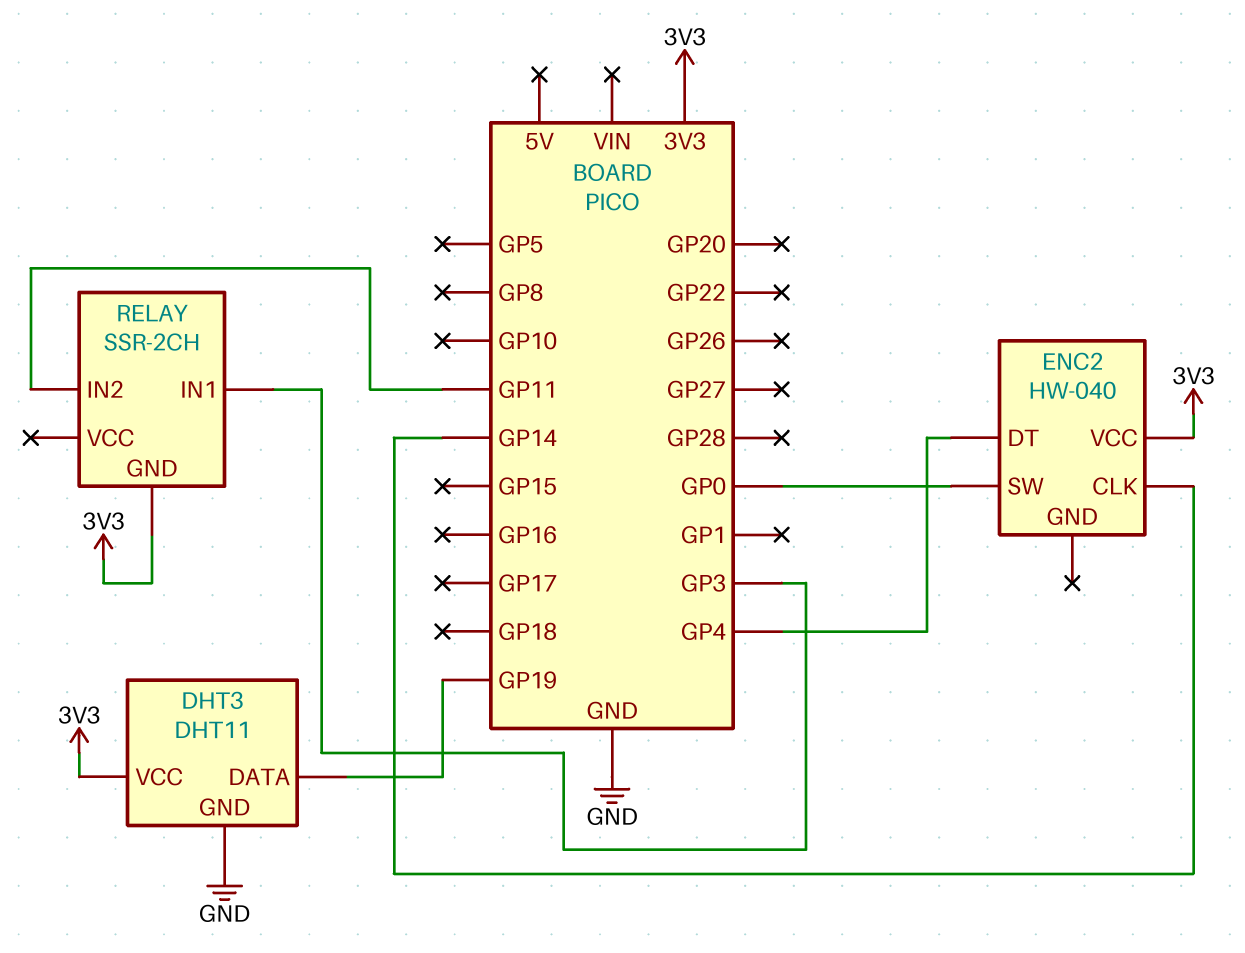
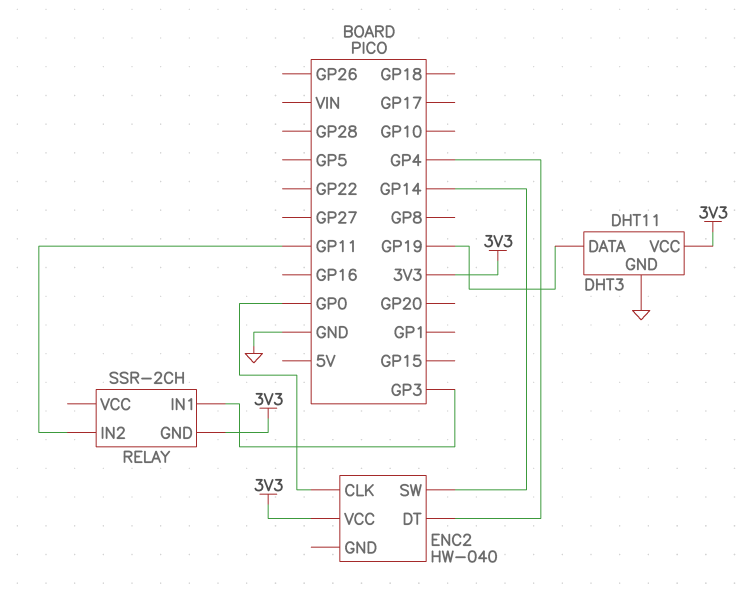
ENC2 pin CLK: GP14 -> GP0
ENC2 pin SW: GP0 -> GP14

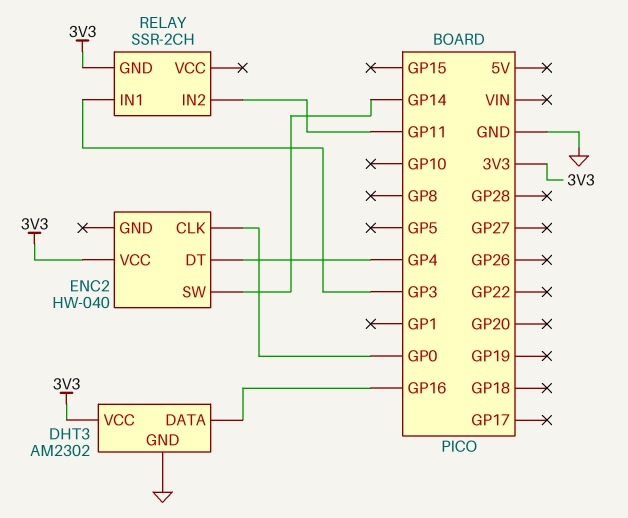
DHT3: DHT11 -> AM2302
DHT3 pin DATA: GP19 -> GP16

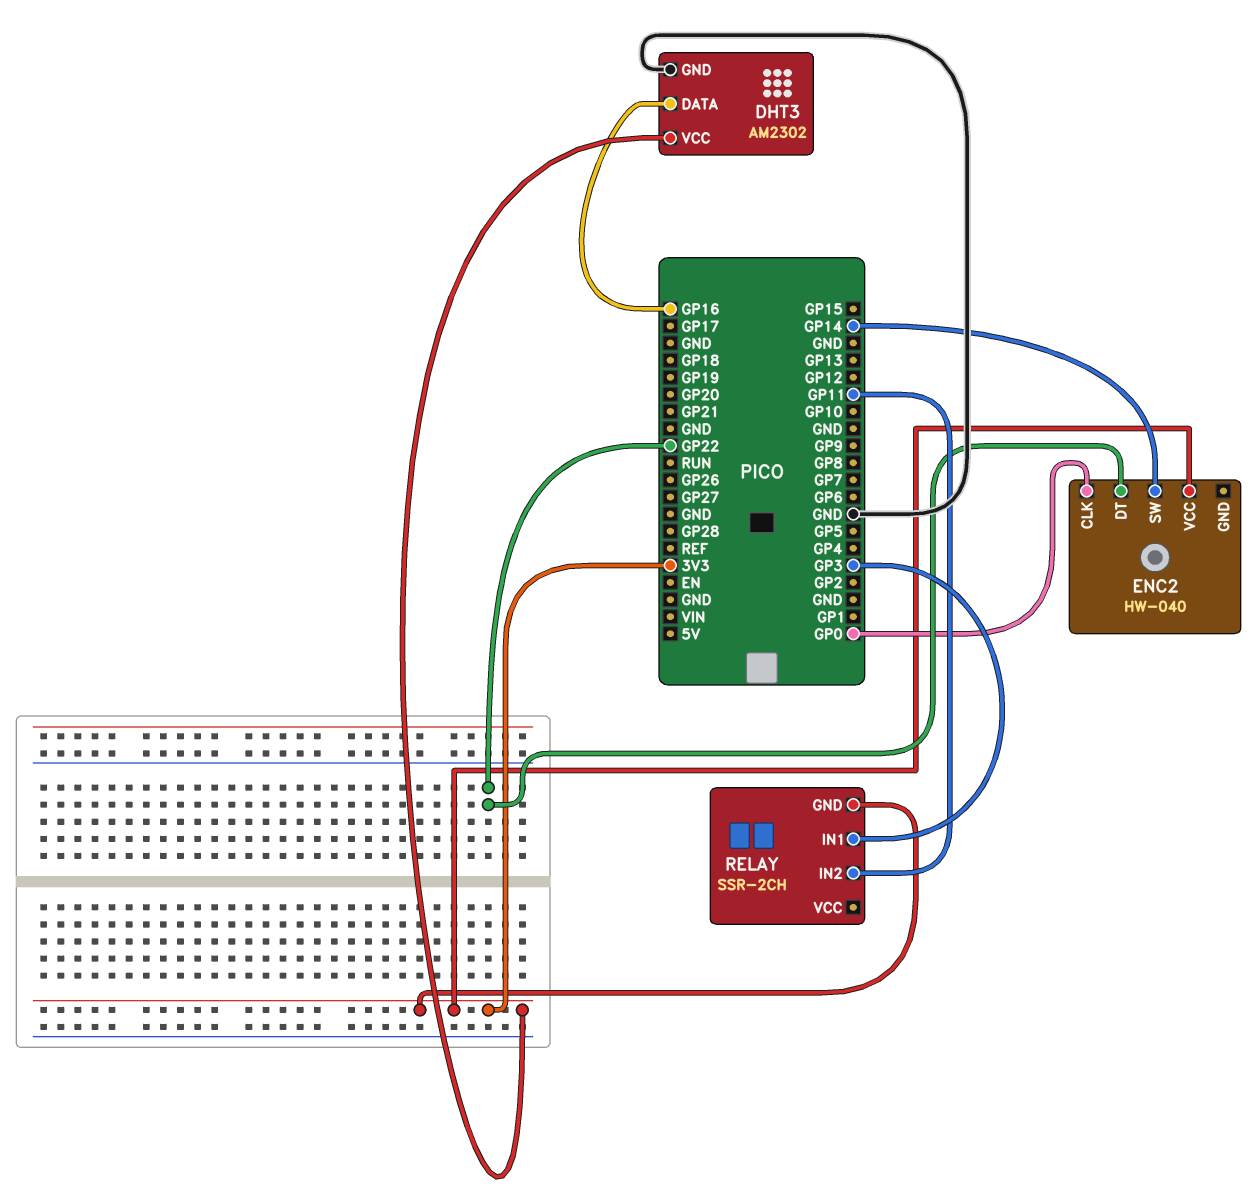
ENC2 pin DT: GP4 -> GP22

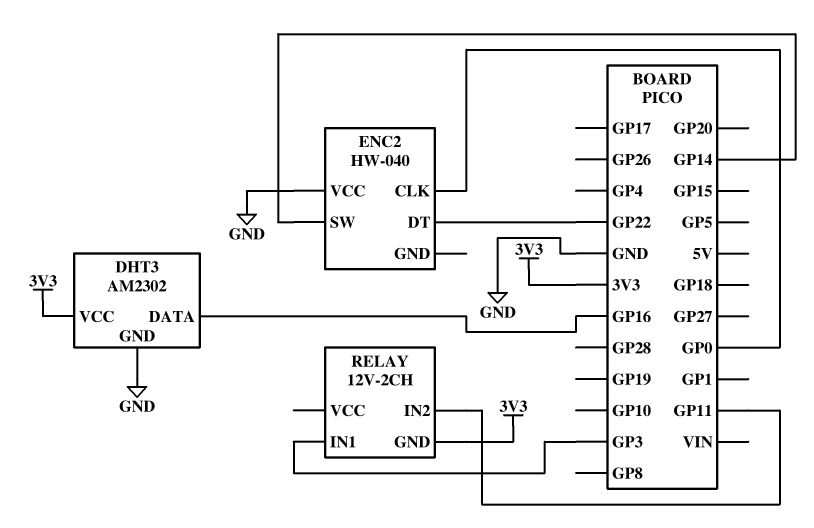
ENC2 pin VCC: 3V3 -> GND
RELAY: SSR-2CH -> 12V-2CH

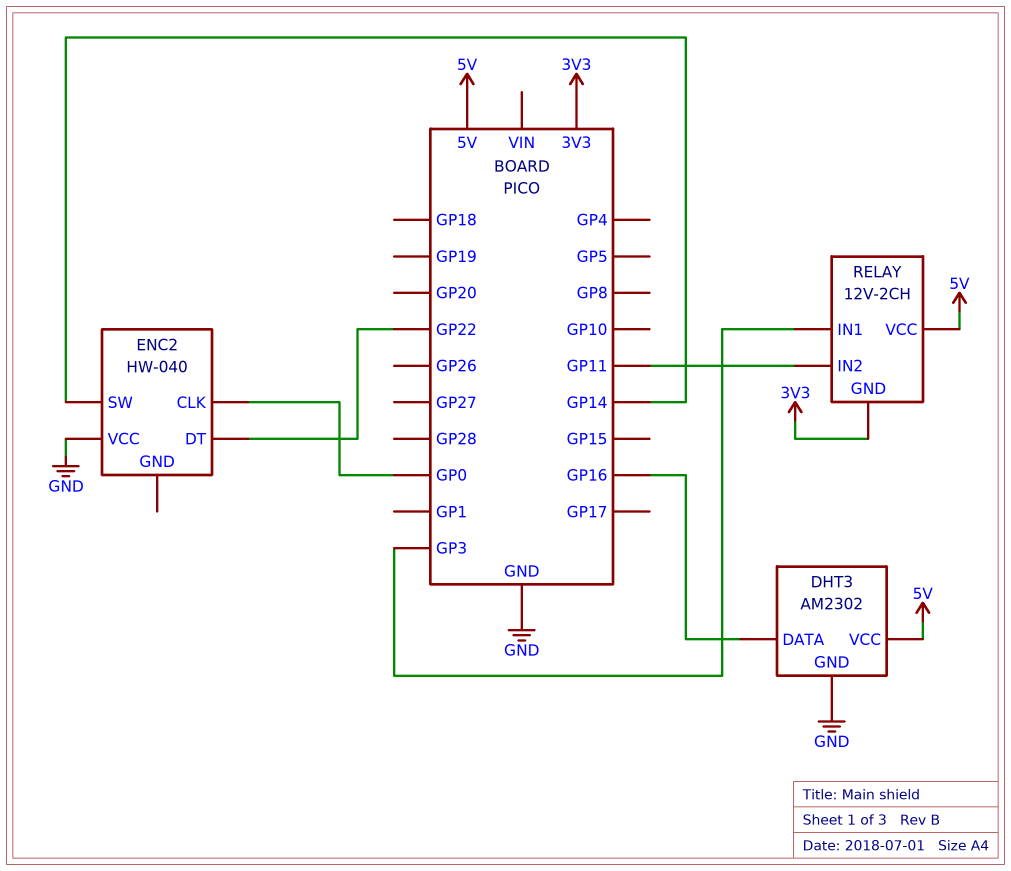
DHT3 pin VCC: 3V3 -> 5V
RELAY pin VCC: none -> 5V

